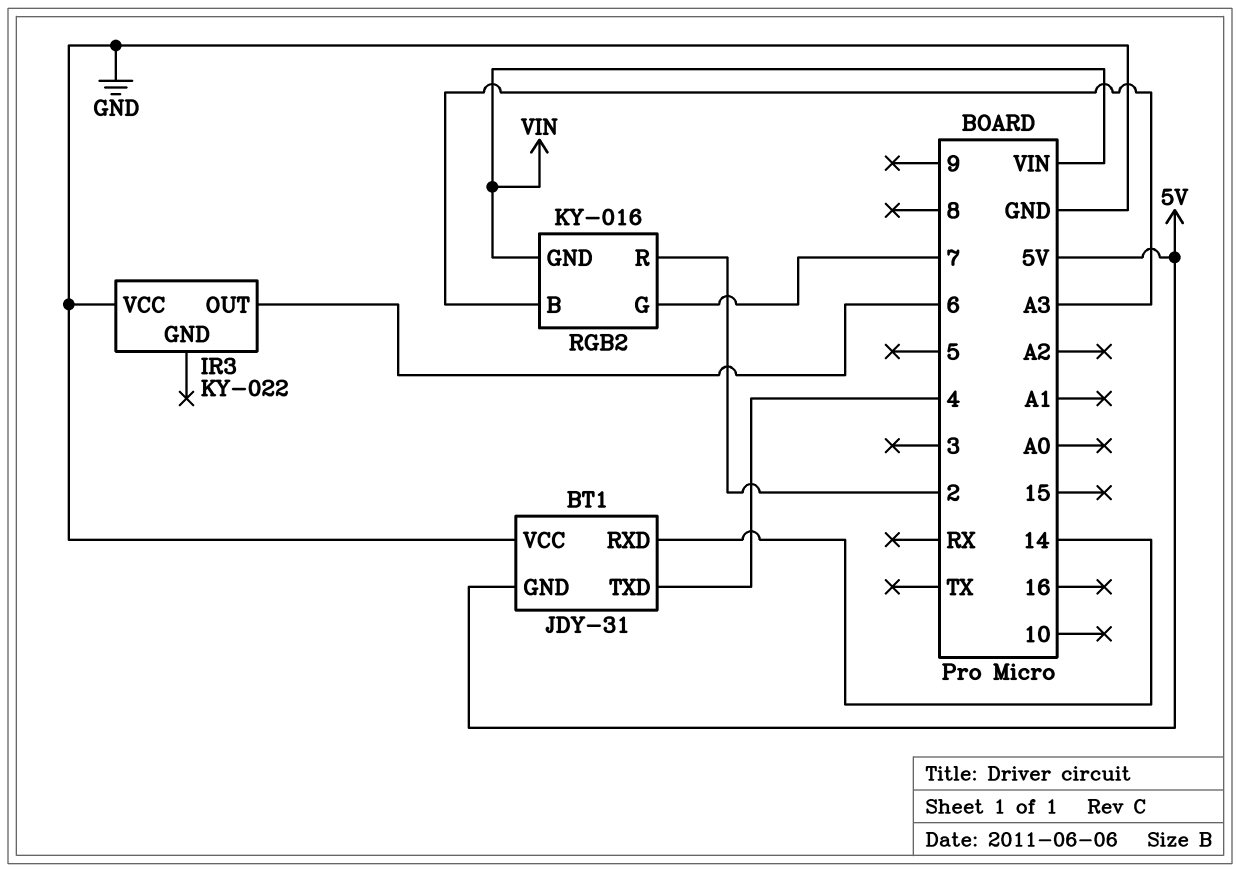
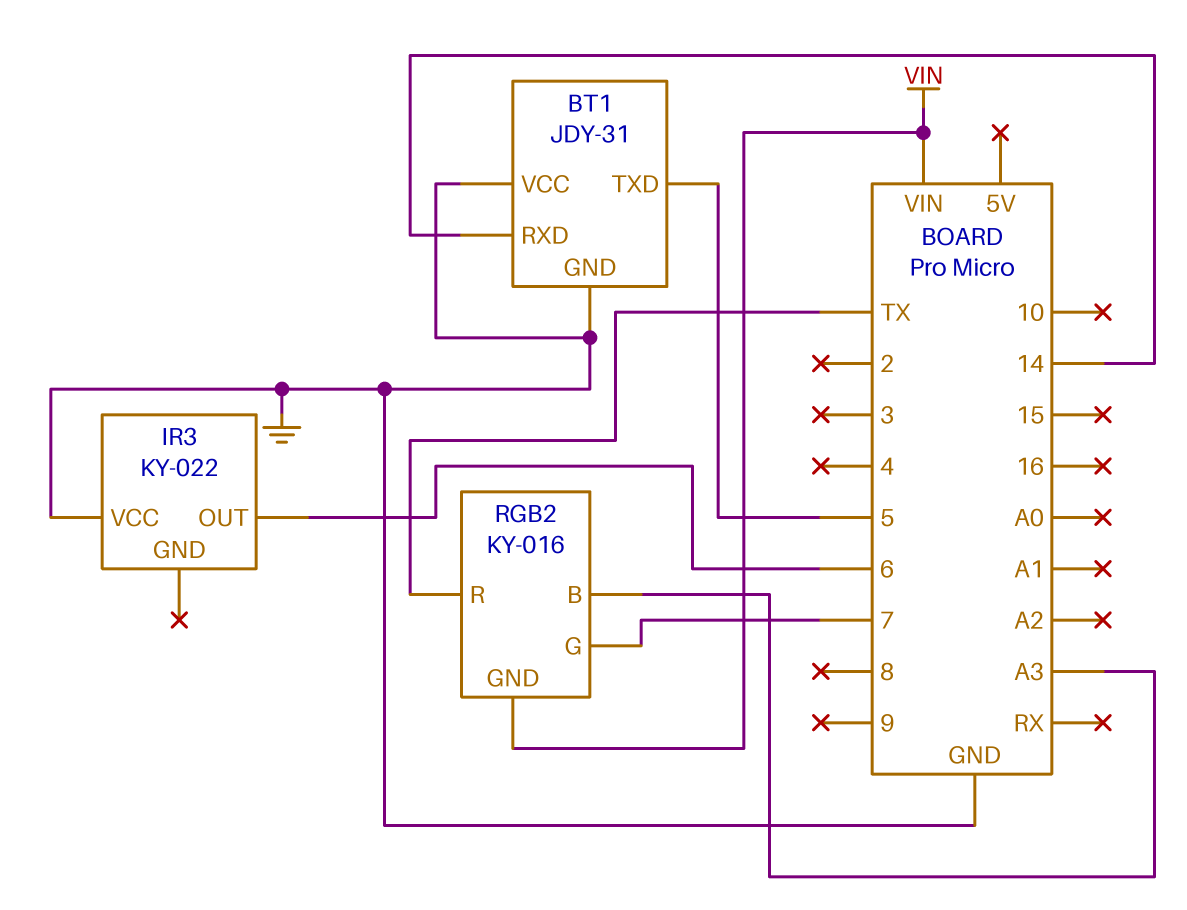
BT1 pin GND: 5V -> GND
BT1 pin TXD: 4 -> 5
RGB2 pin R: 2 -> TX

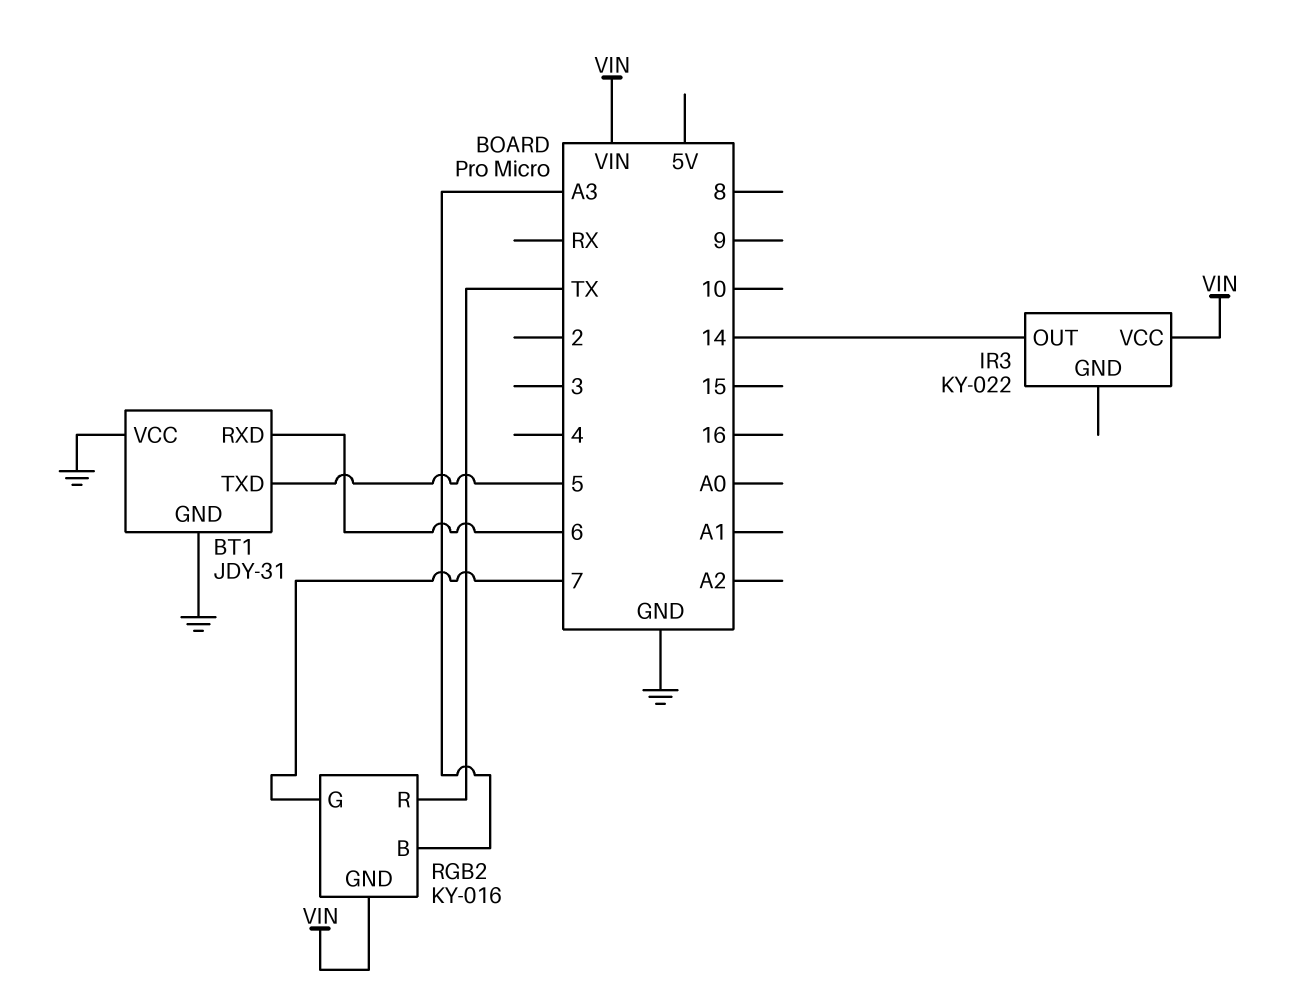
BT1 pin RXD: 14 -> 6
IR3 pin OUT: 6 -> 14
IR3 pin VCC: GND -> VIN

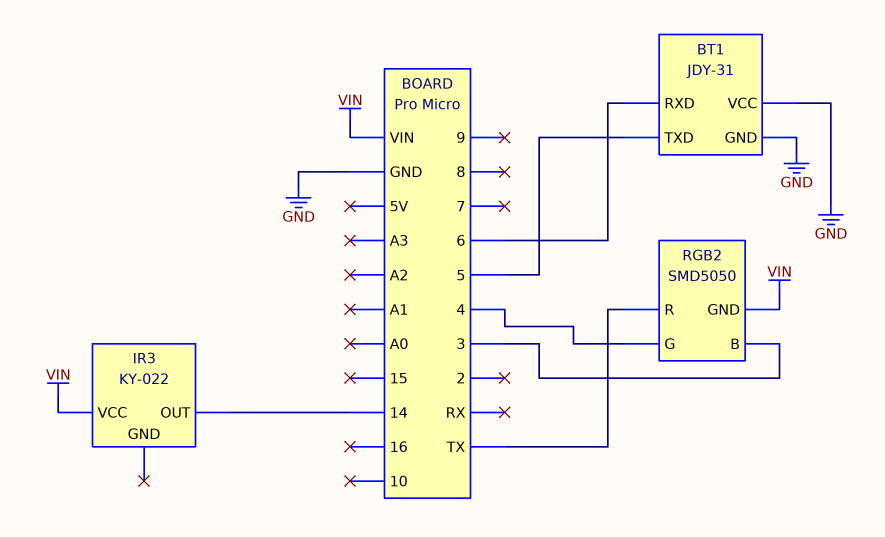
RGB2: KY-016 -> SMD5050
RGB2 pin B: A3 -> 3
RGB2 pin G: 7 -> 4

